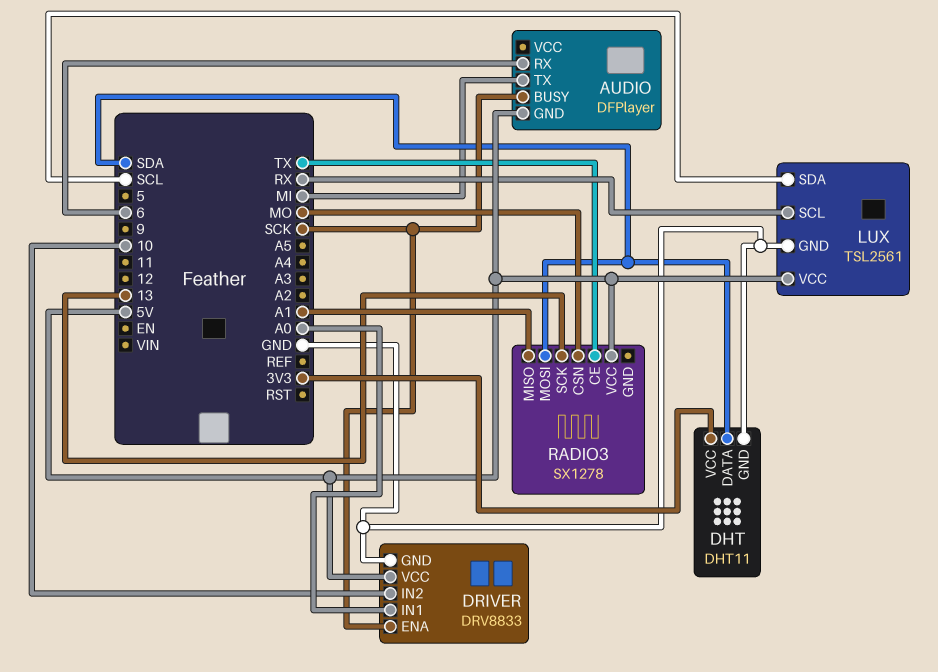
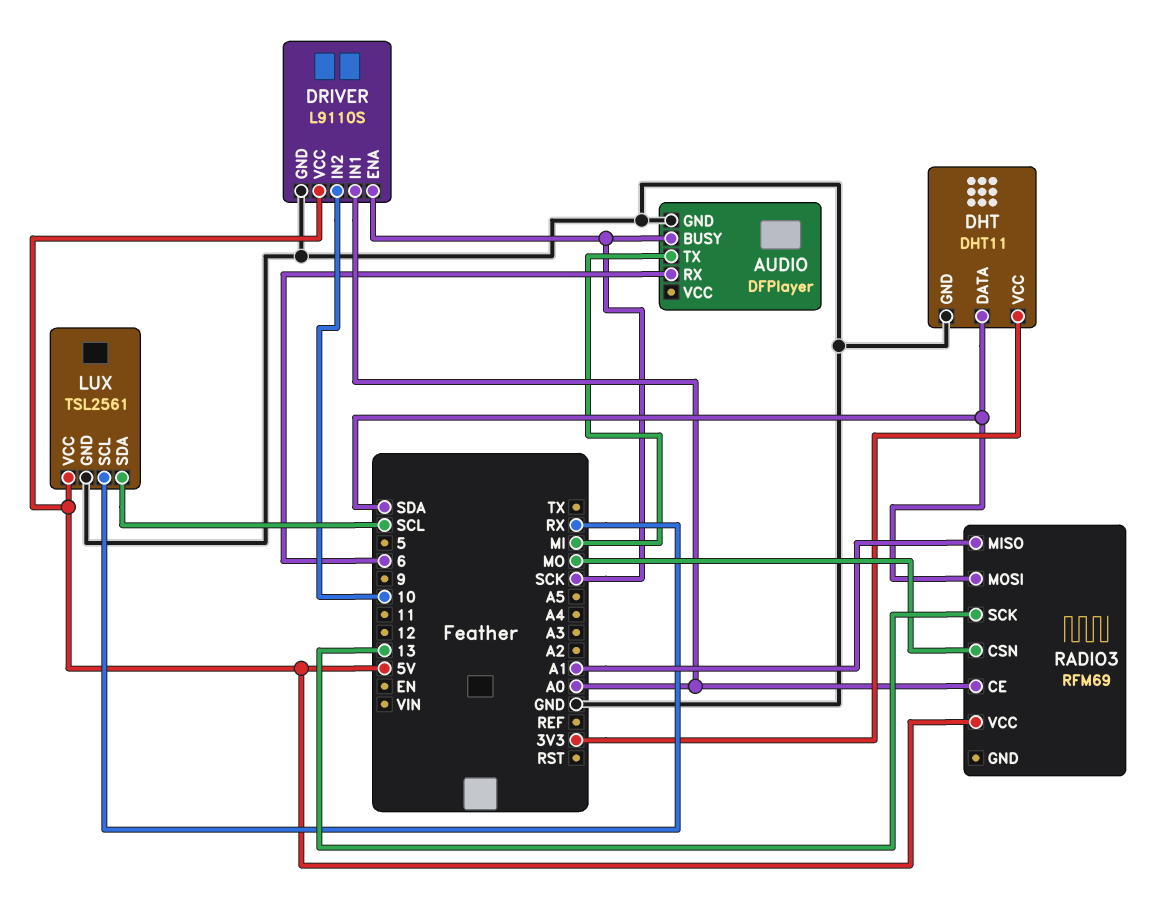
AUDIO pin GND: 5V -> GND
DRIVER: DRV8833 -> L9110S
RADIO3: SX1278 -> RFM69
RADIO3 pin CE: TX -> A0

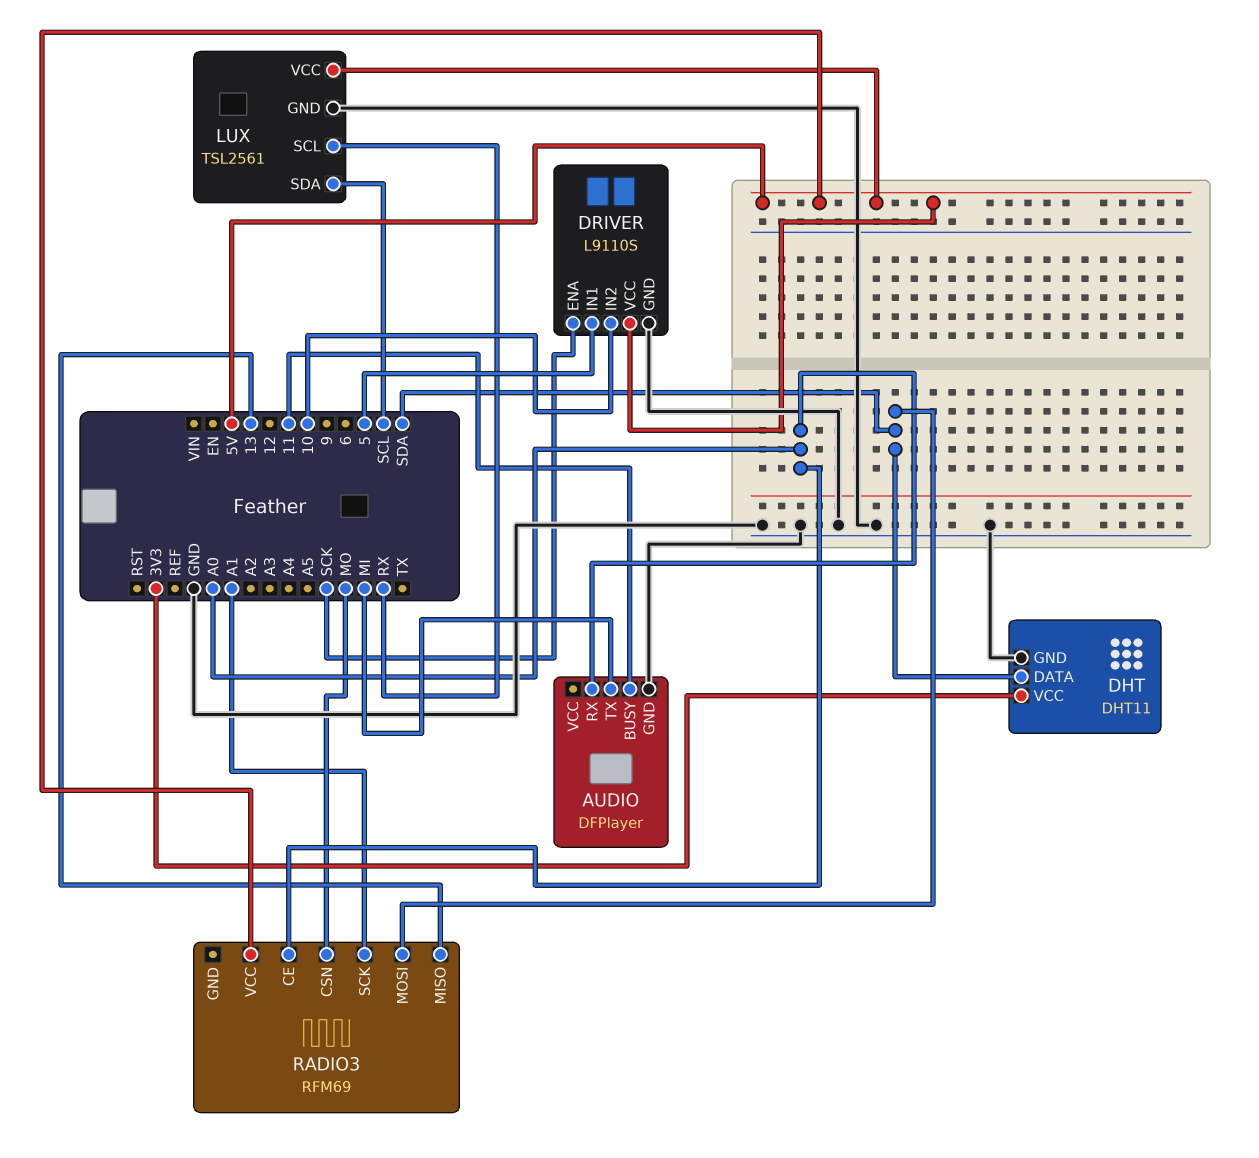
AUDIO pin BUSY: SCK -> 11
AUDIO pin RX: 6 -> A0
DRIVER pin IN1: A0 -> 5
RADIO3 pin MISO: A1 -> 13
RADIO3 pin SCK: 13 -> A1

